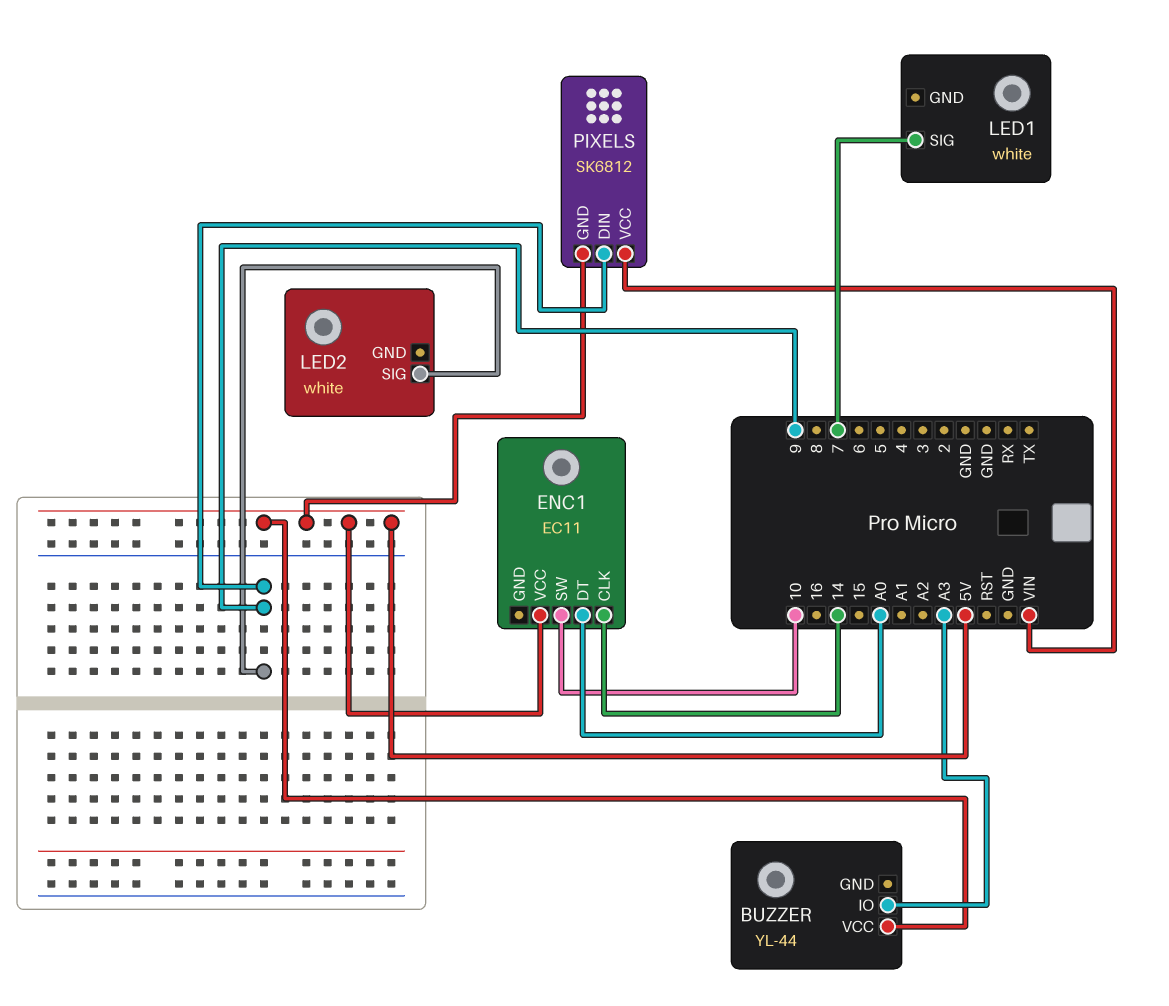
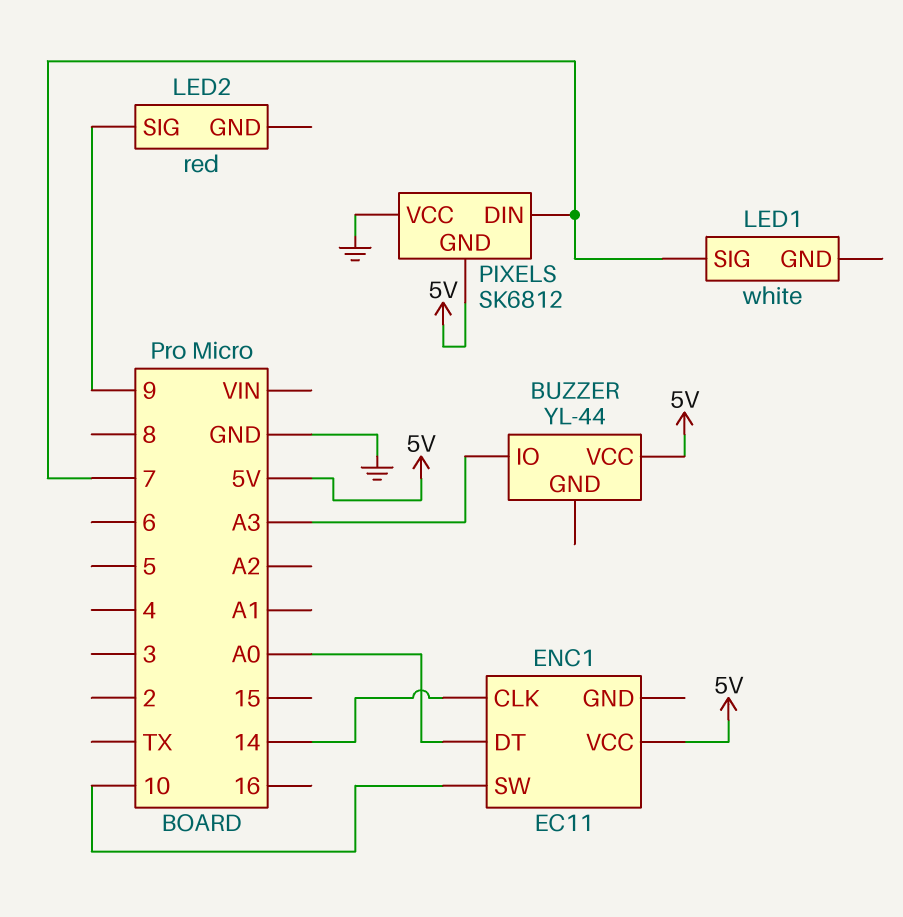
LED2: white -> red
PIXELS pin DIN: 9 -> 7
PIXELS pin VCC: VIN -> GND

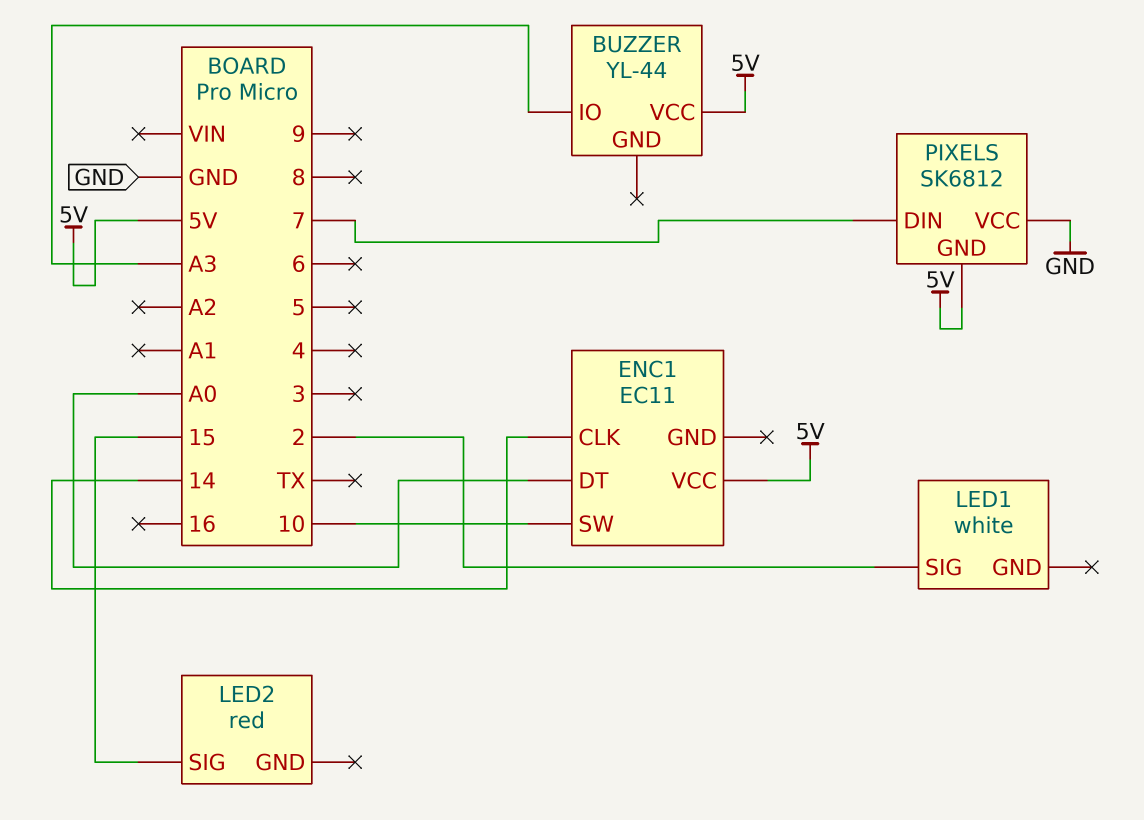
LED1 pin SIG: 7 -> 2
LED2 pin SIG: 9 -> 15

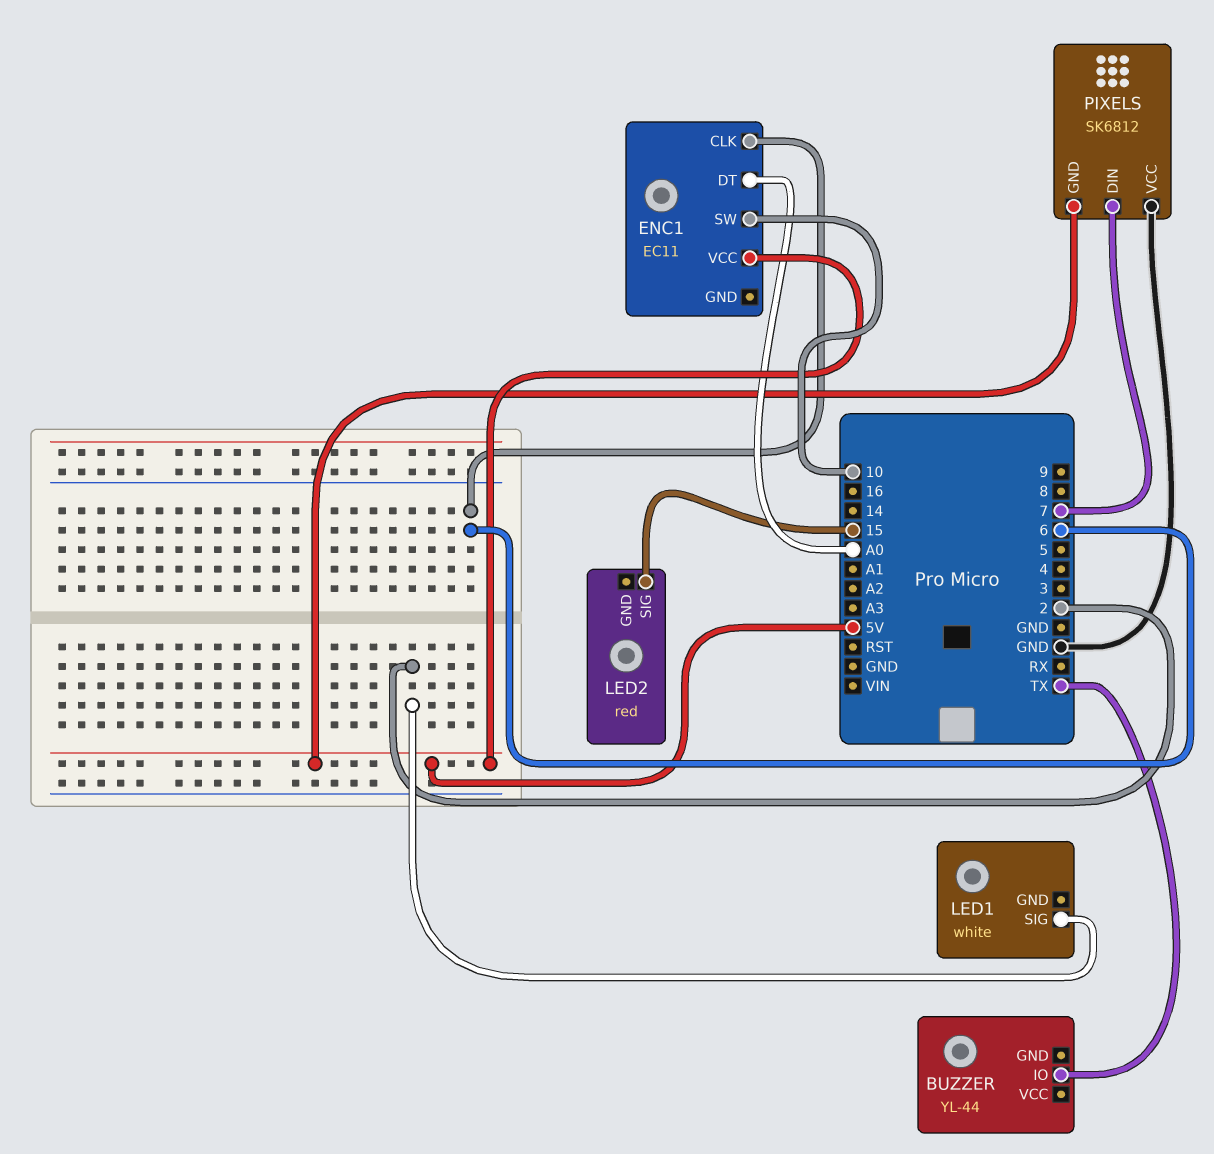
BUZZER pin IO: A3 -> TX
BUZZER pin VCC: 5V -> none
ENC1 pin CLK: 14 -> 6

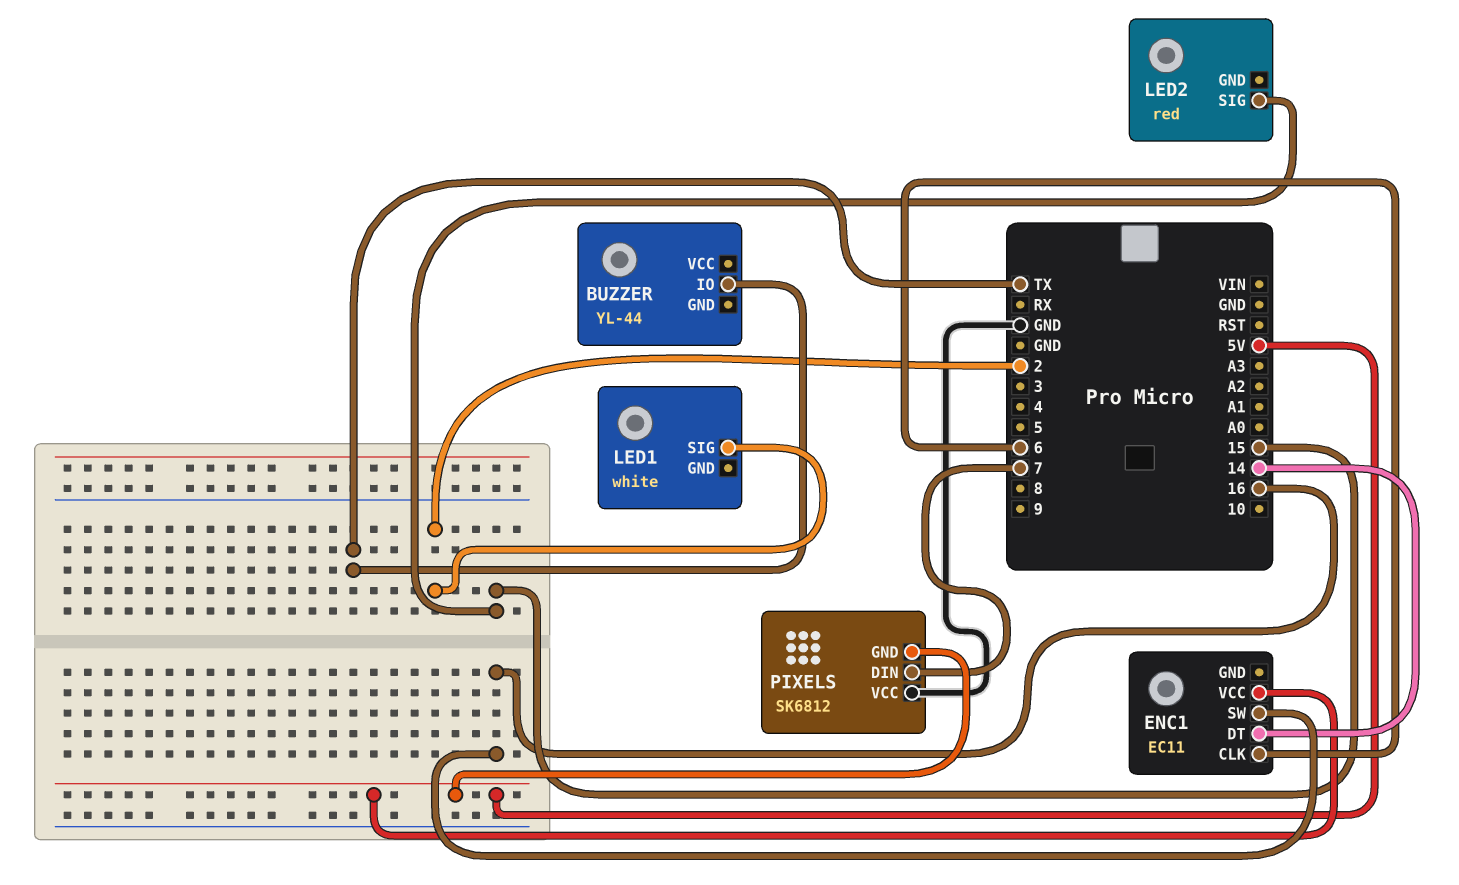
ENC1 pin DT: A0 -> 14
ENC1 pin SW: 10 -> 16

